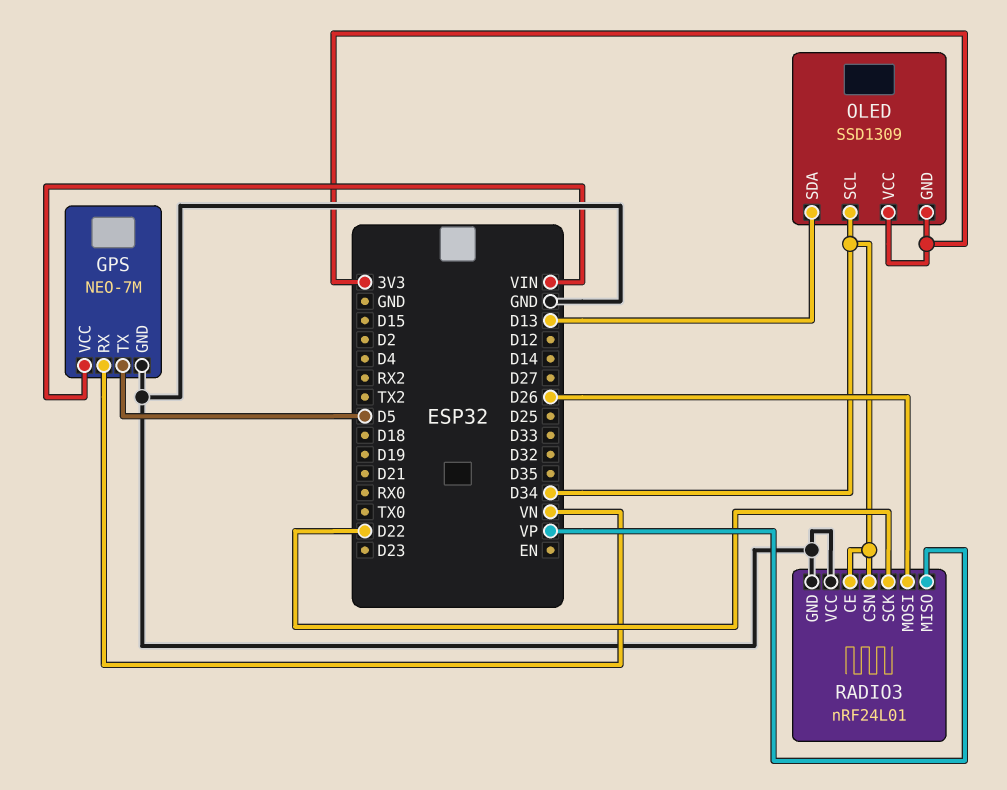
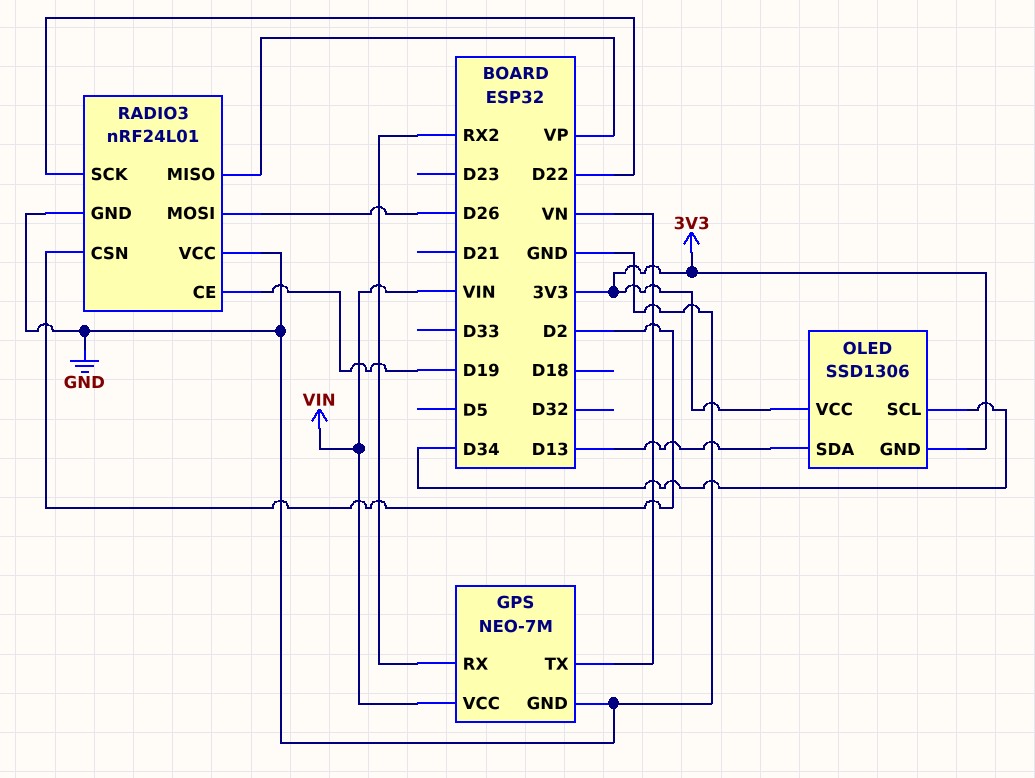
GPS pin RX: VN -> RX2
GPS pin TX: D5 -> VN
OLED: SSD1309 -> SSD1306
RADIO3 pin CE: D34 -> D19
RADIO3 pin CSN: D34 -> D2

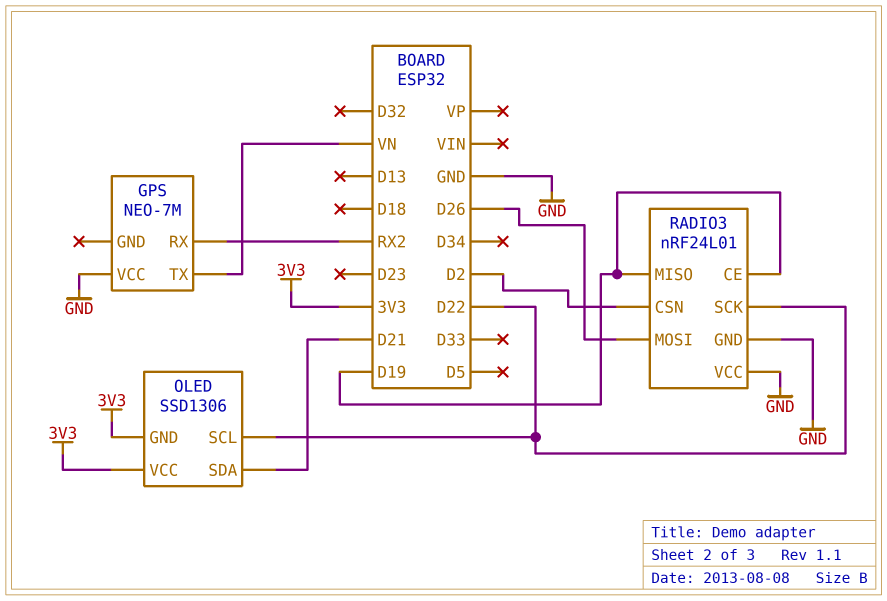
GPS pin GND: GND -> none
GPS pin VCC: VIN -> GND
OLED pin SCL: D34 -> D22
OLED pin SDA: D13 -> D21
RADIO3 pin MISO: VP -> D19

